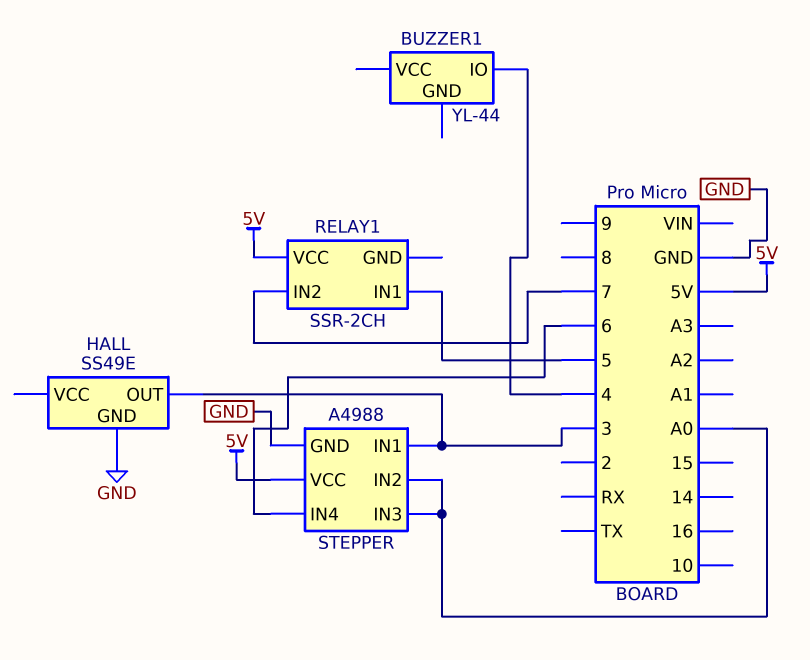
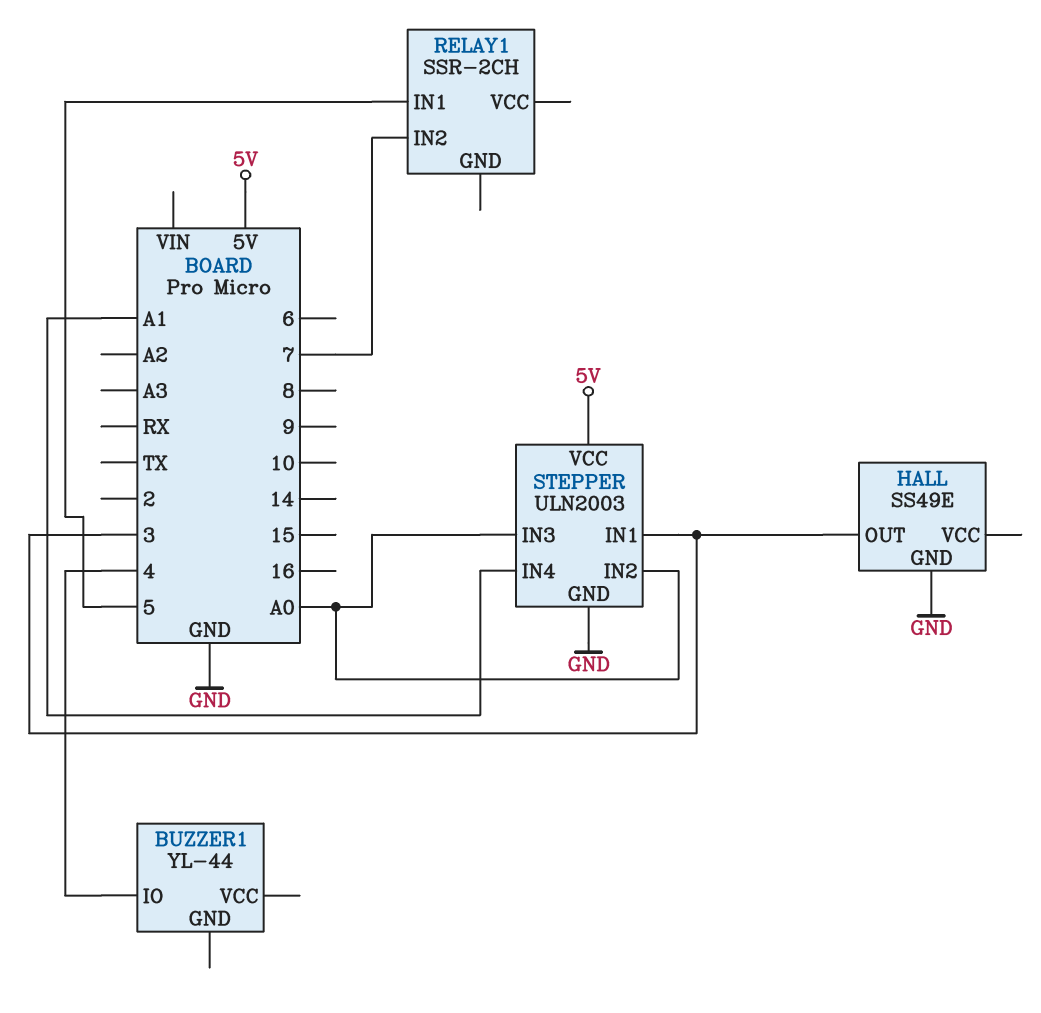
RELAY1 pin VCC: 5V -> none
STEPPER: A4988 -> ULN2003
STEPPER pin IN4: 6 -> A1

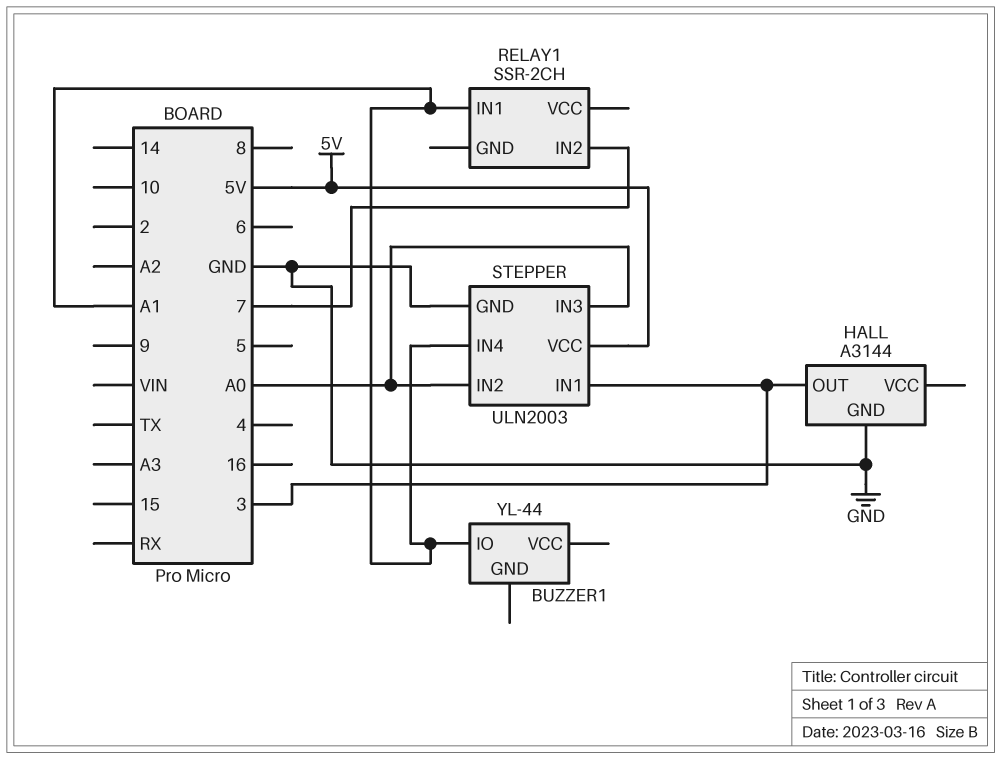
BUZZER1 pin IO: 4 -> A1
HALL: SS49E -> A3144
RELAY1 pin IN1: 5 -> A1

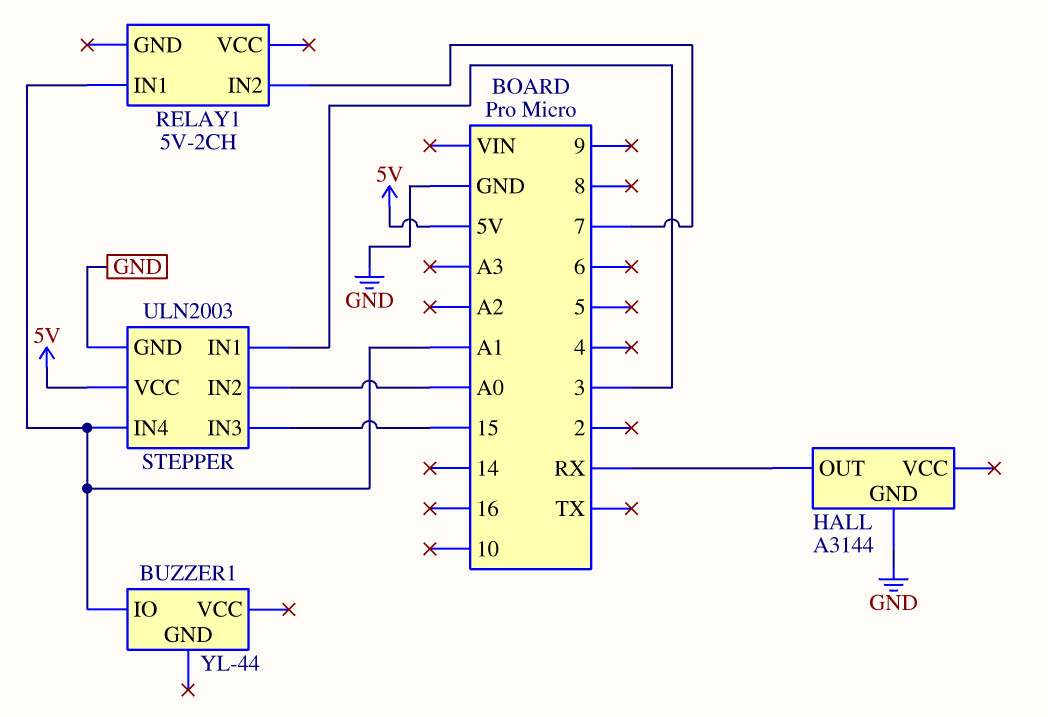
HALL pin OUT: 3 -> RX
RELAY1: SSR-2CH -> 5V-2CH
STEPPER pin IN3: A0 -> 15

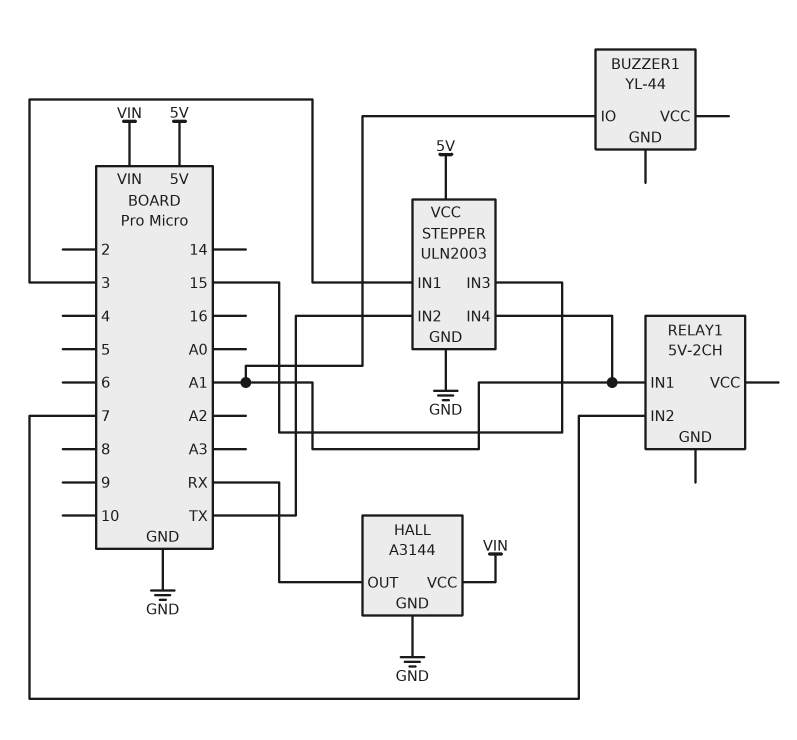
HALL pin VCC: none -> VIN
STEPPER pin IN2: A0 -> TX

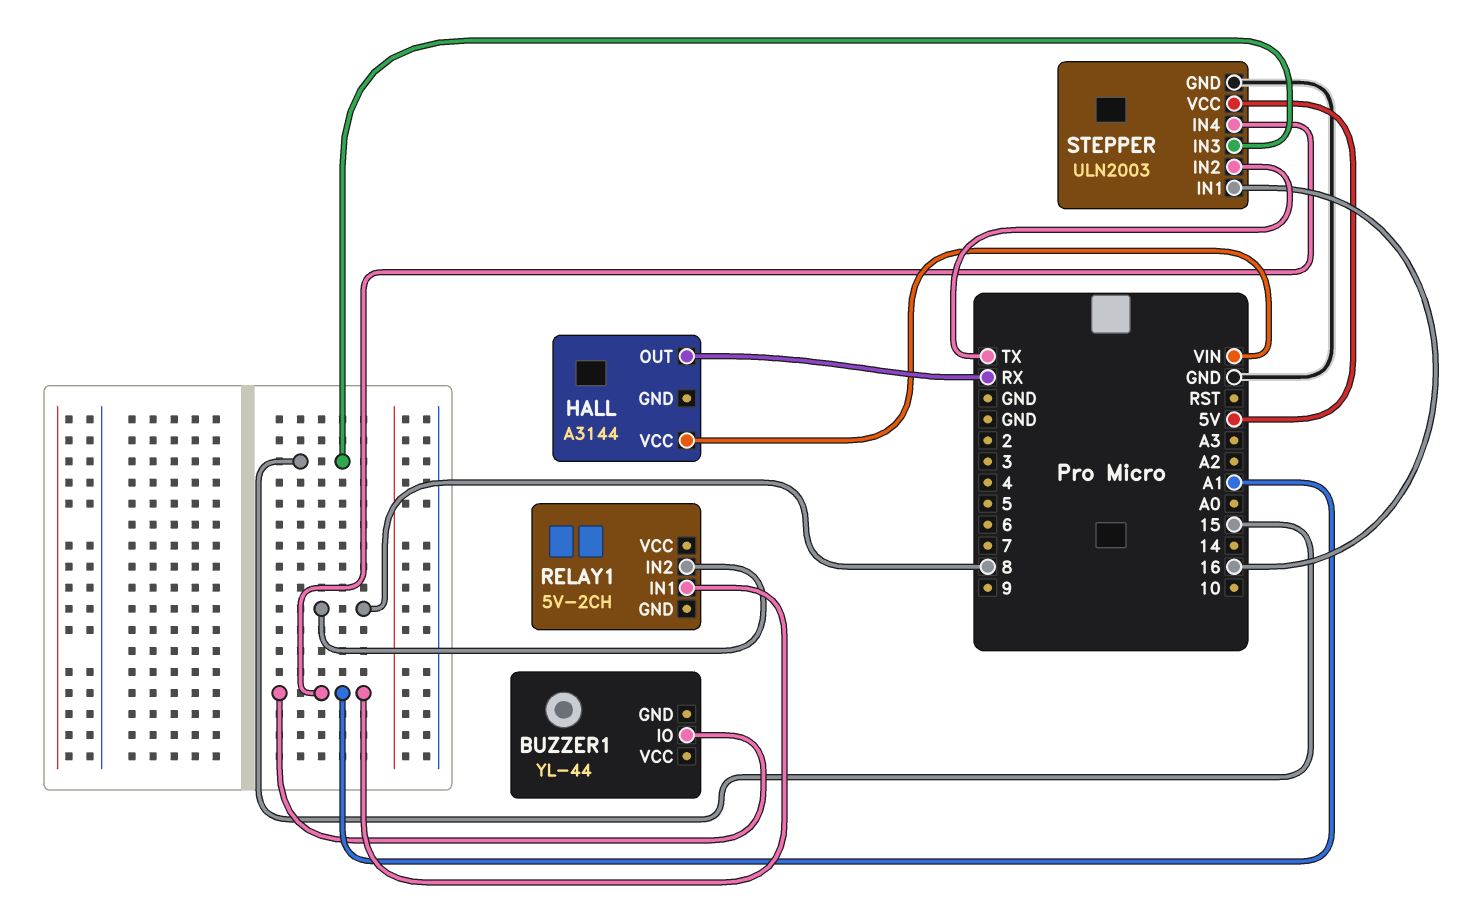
HALL pin GND: GND -> none
RELAY1 pin IN2: 7 -> 8
STEPPER pin IN1: 3 -> 16

